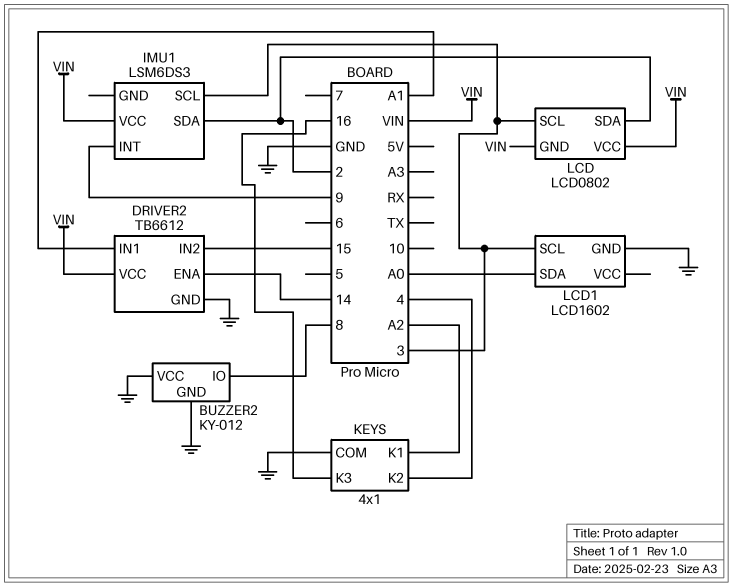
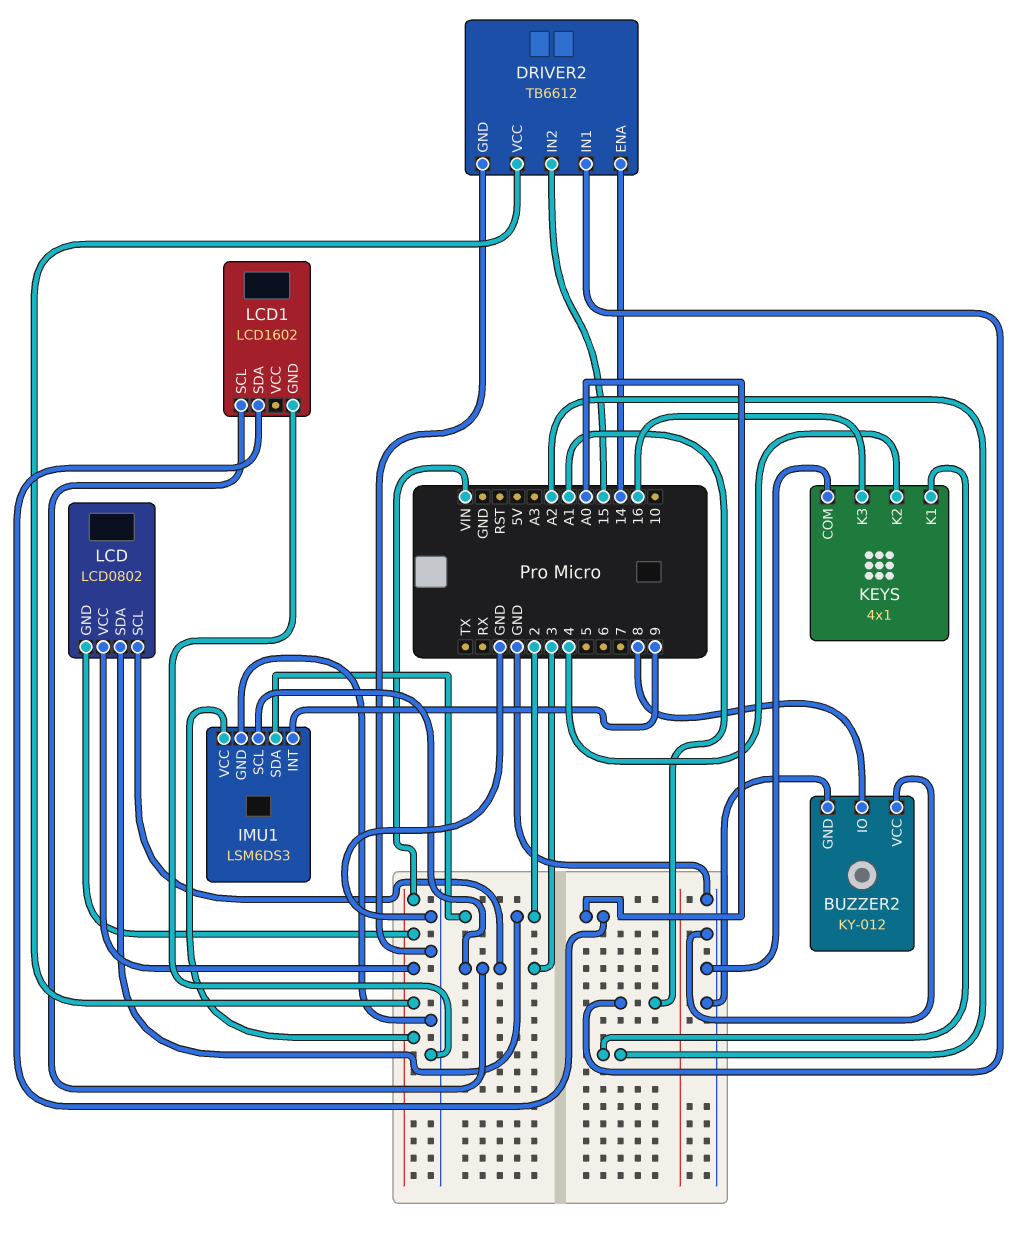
IMU1 pin GND: none -> GND

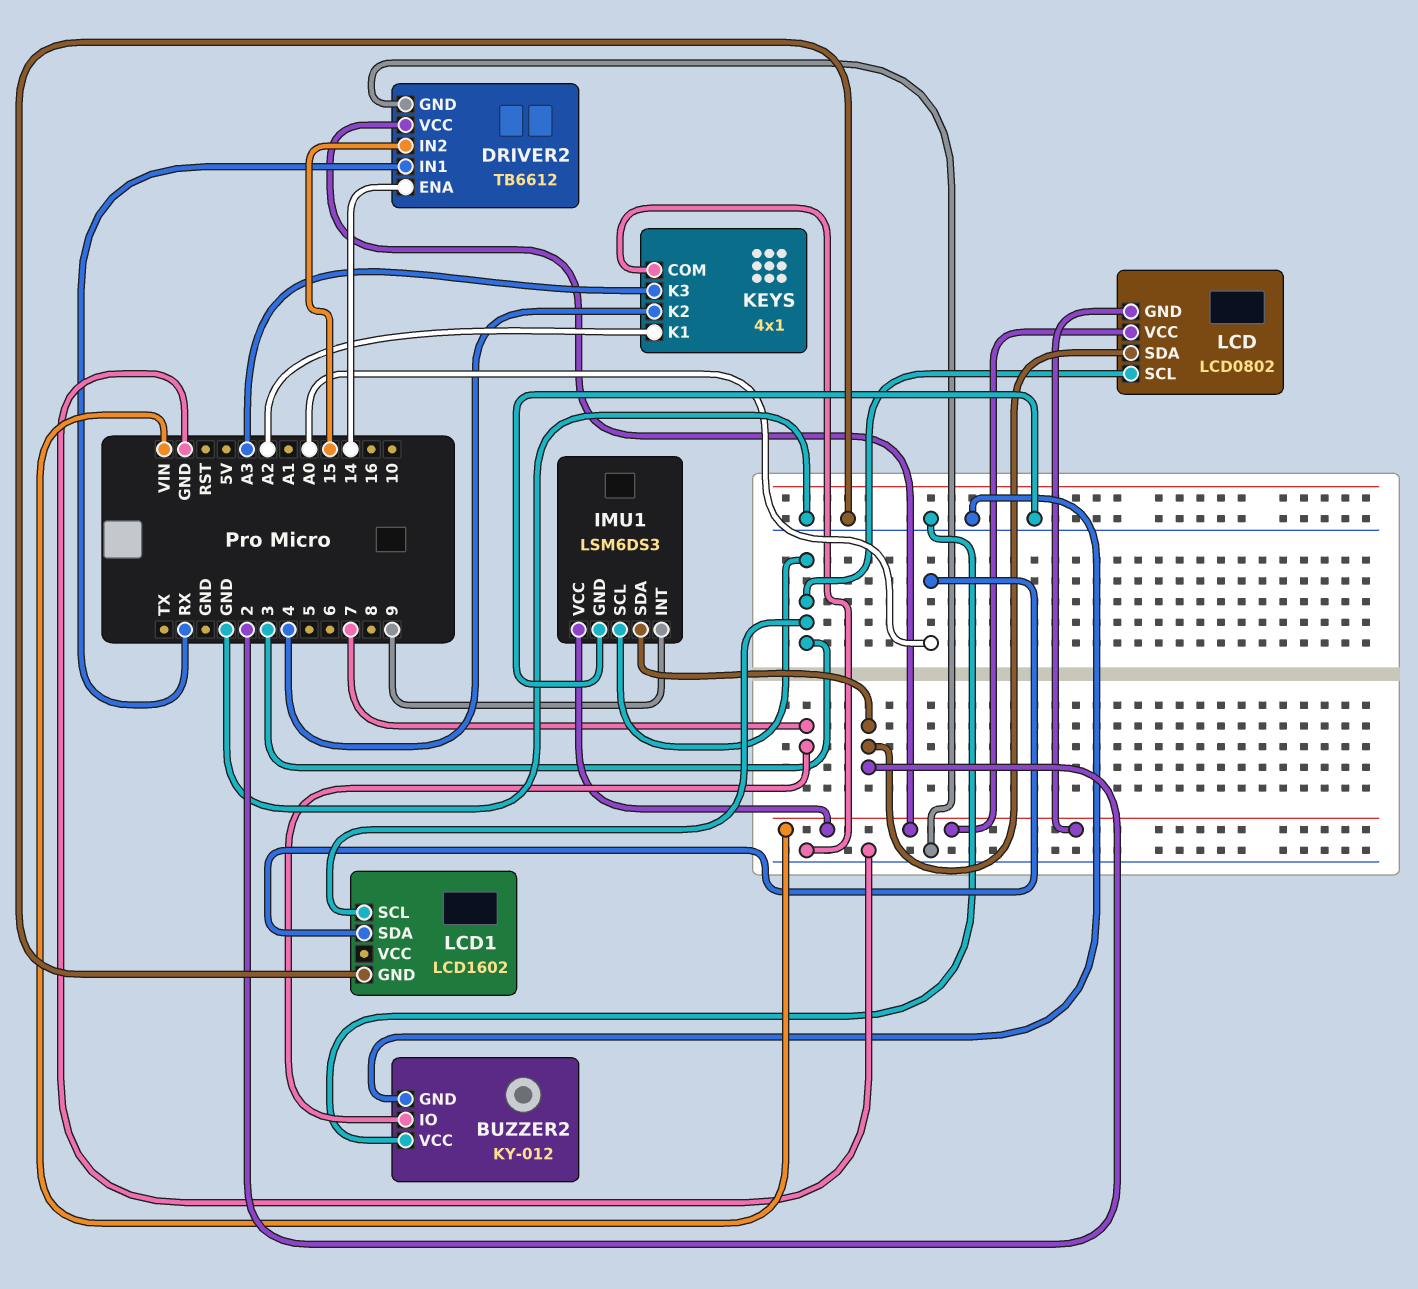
BUZZER2 pin IO: 8 -> 7
DRIVER2 pin IN1: A1 -> RX
KEYS pin K3: 16 -> A3

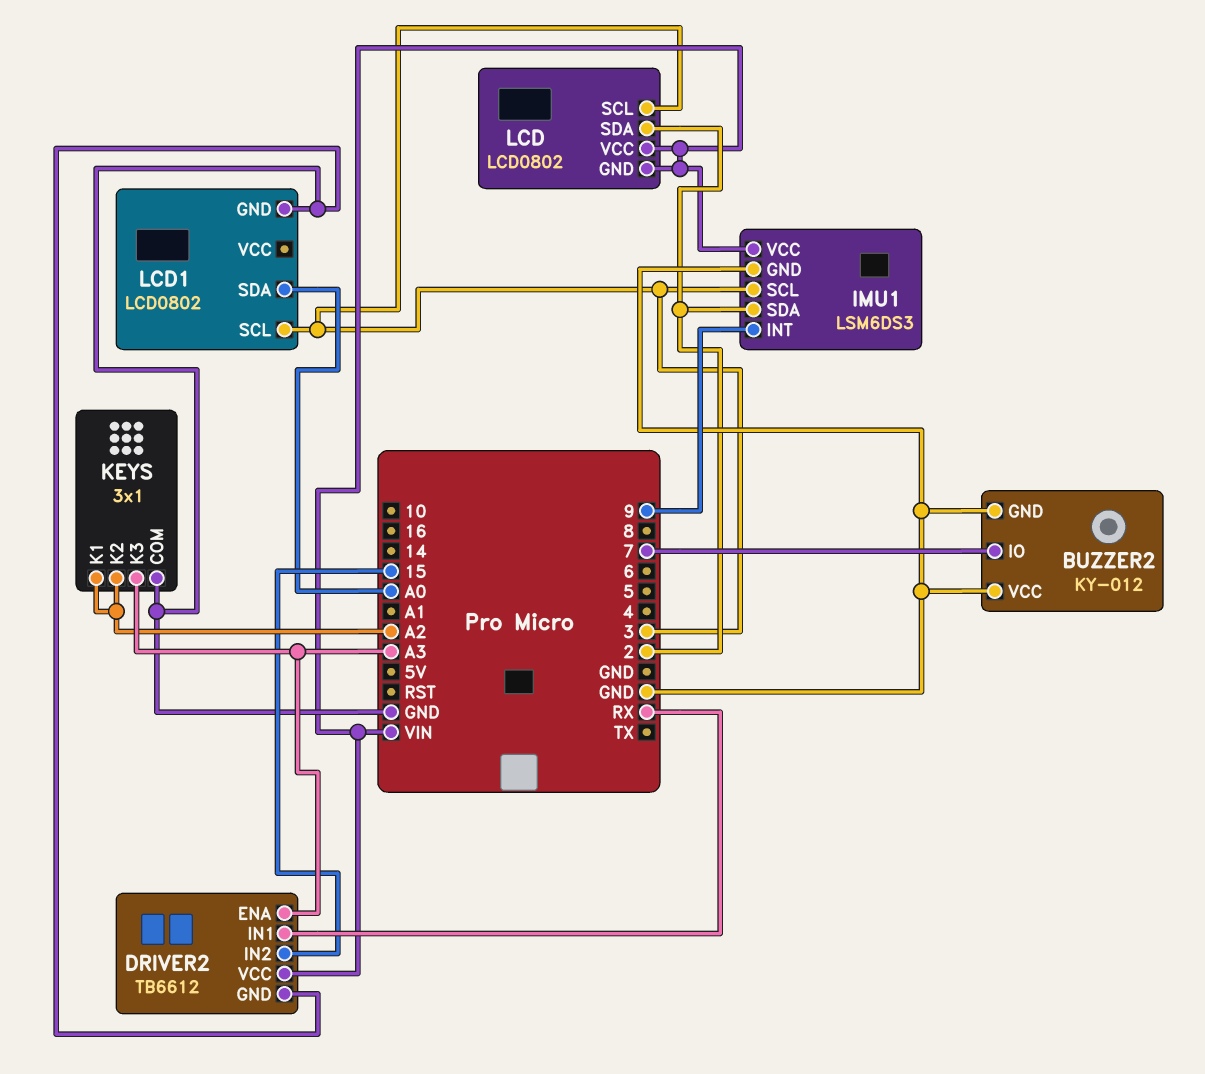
DRIVER2 pin ENA: 14 -> A3
KEYS: 4x1 -> 3x1
KEYS pin K2: 4 -> A2
LCD1: LCD1602 -> LCD0802

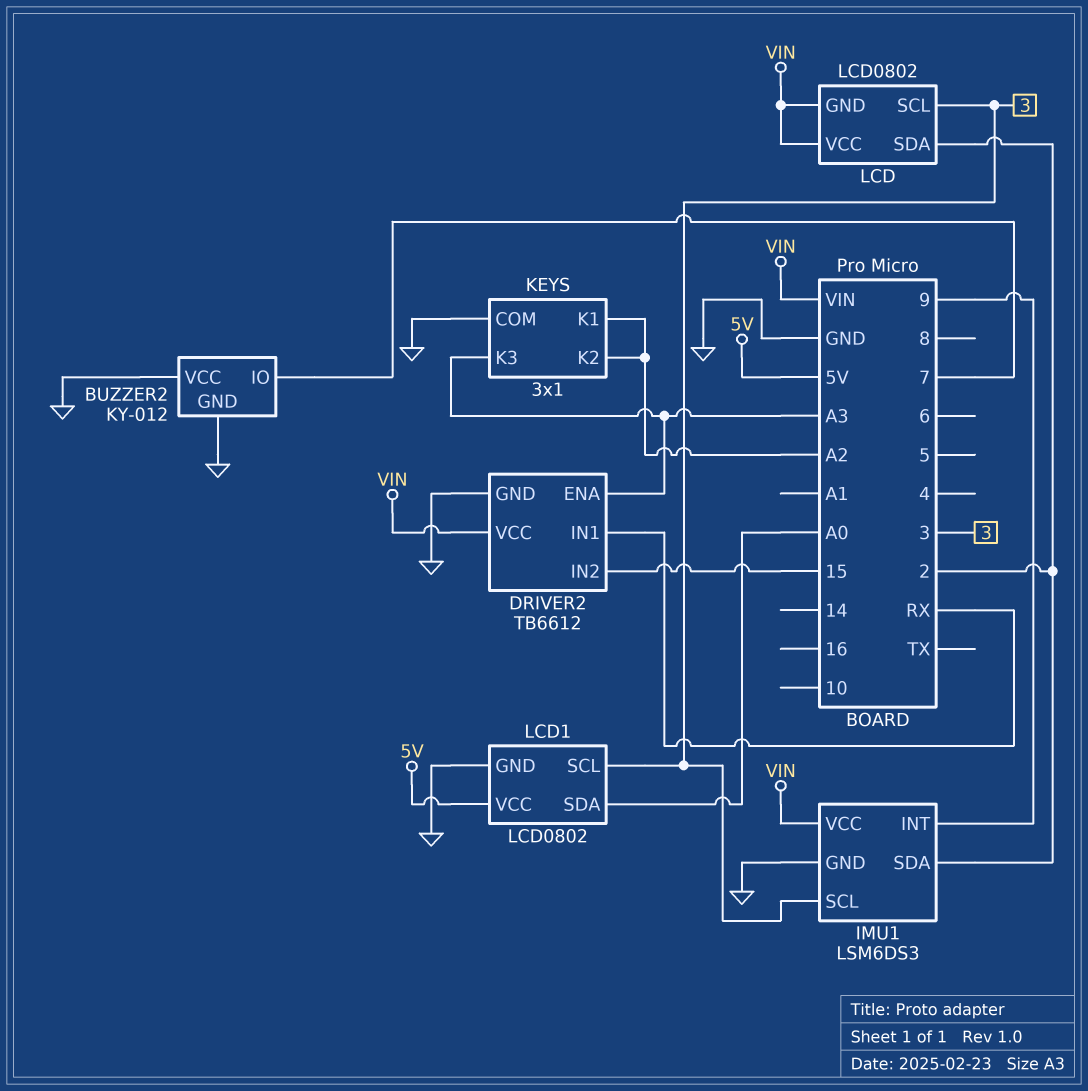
LCD1 pin VCC: none -> 5V

